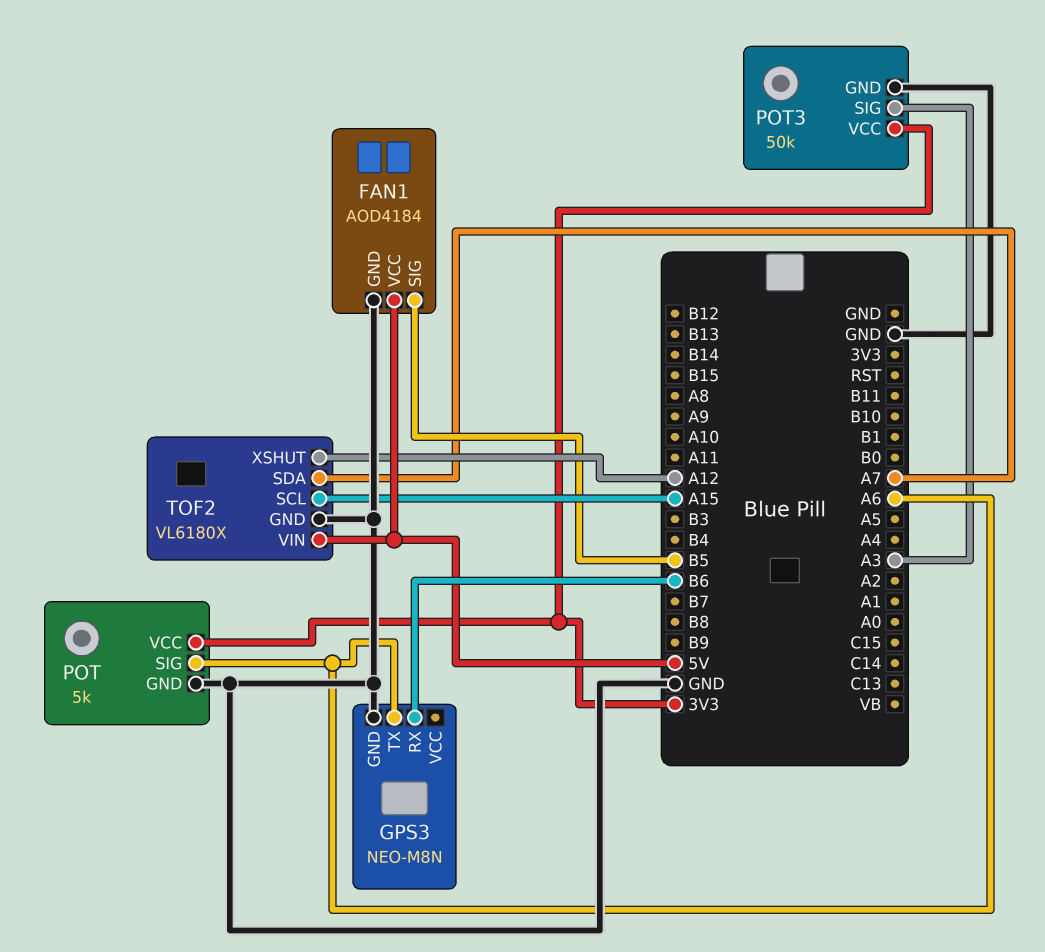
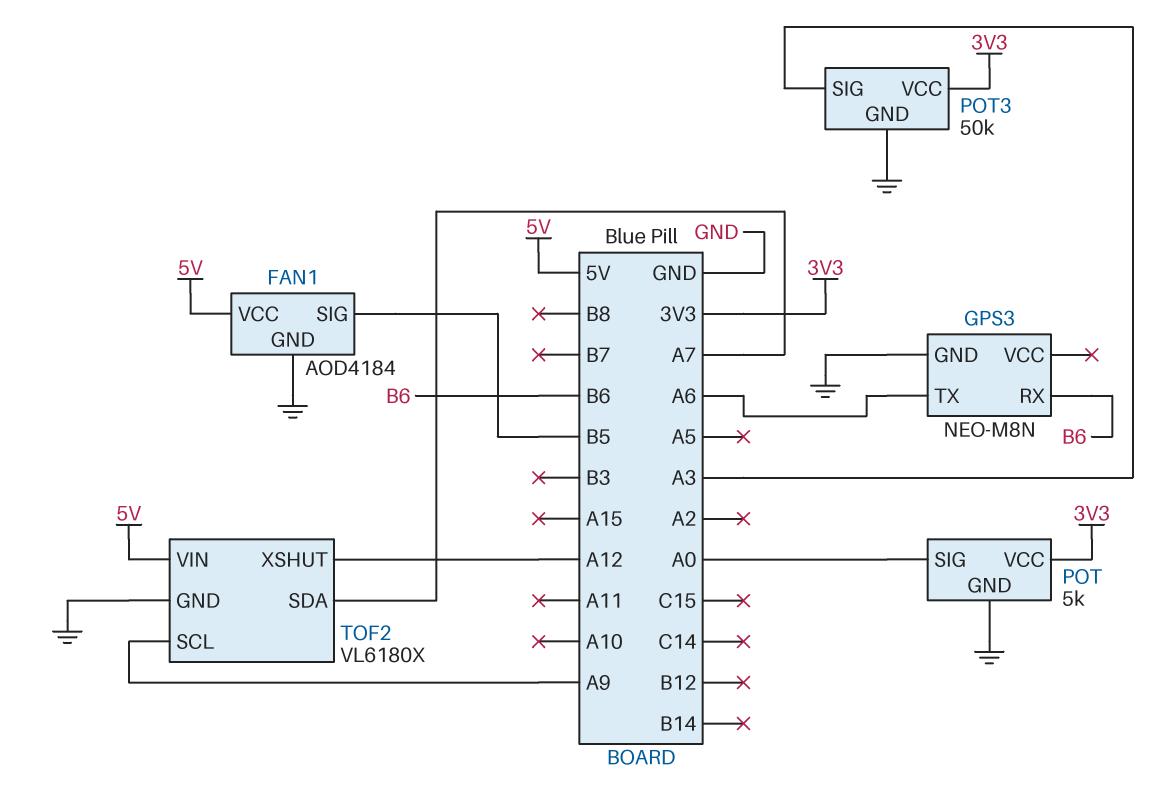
POT pin SIG: A6 -> A0
TOF2 pin SCL: A15 -> A9

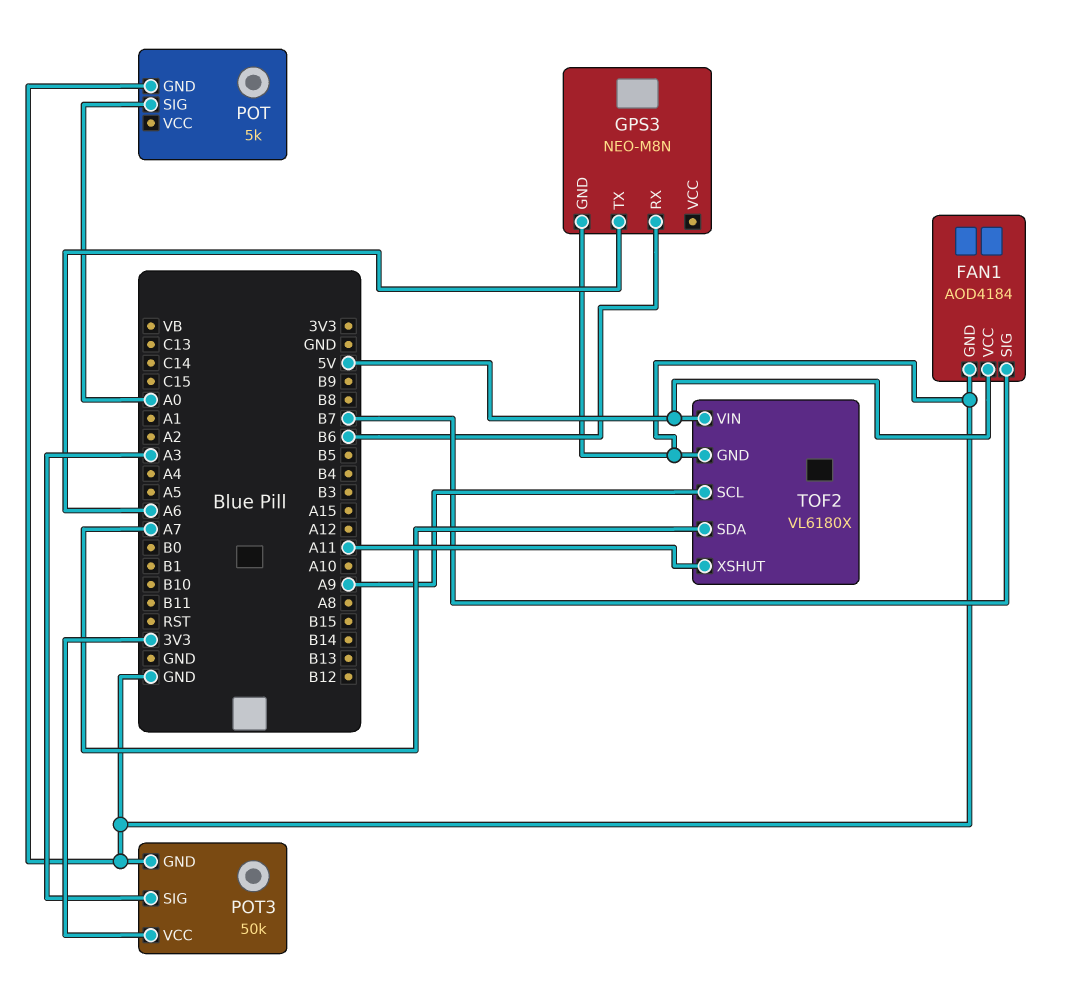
FAN1 pin SIG: B5 -> B7
POT pin VCC: 3V3 -> none
TOF2 pin XSHUT: A12 -> A11

